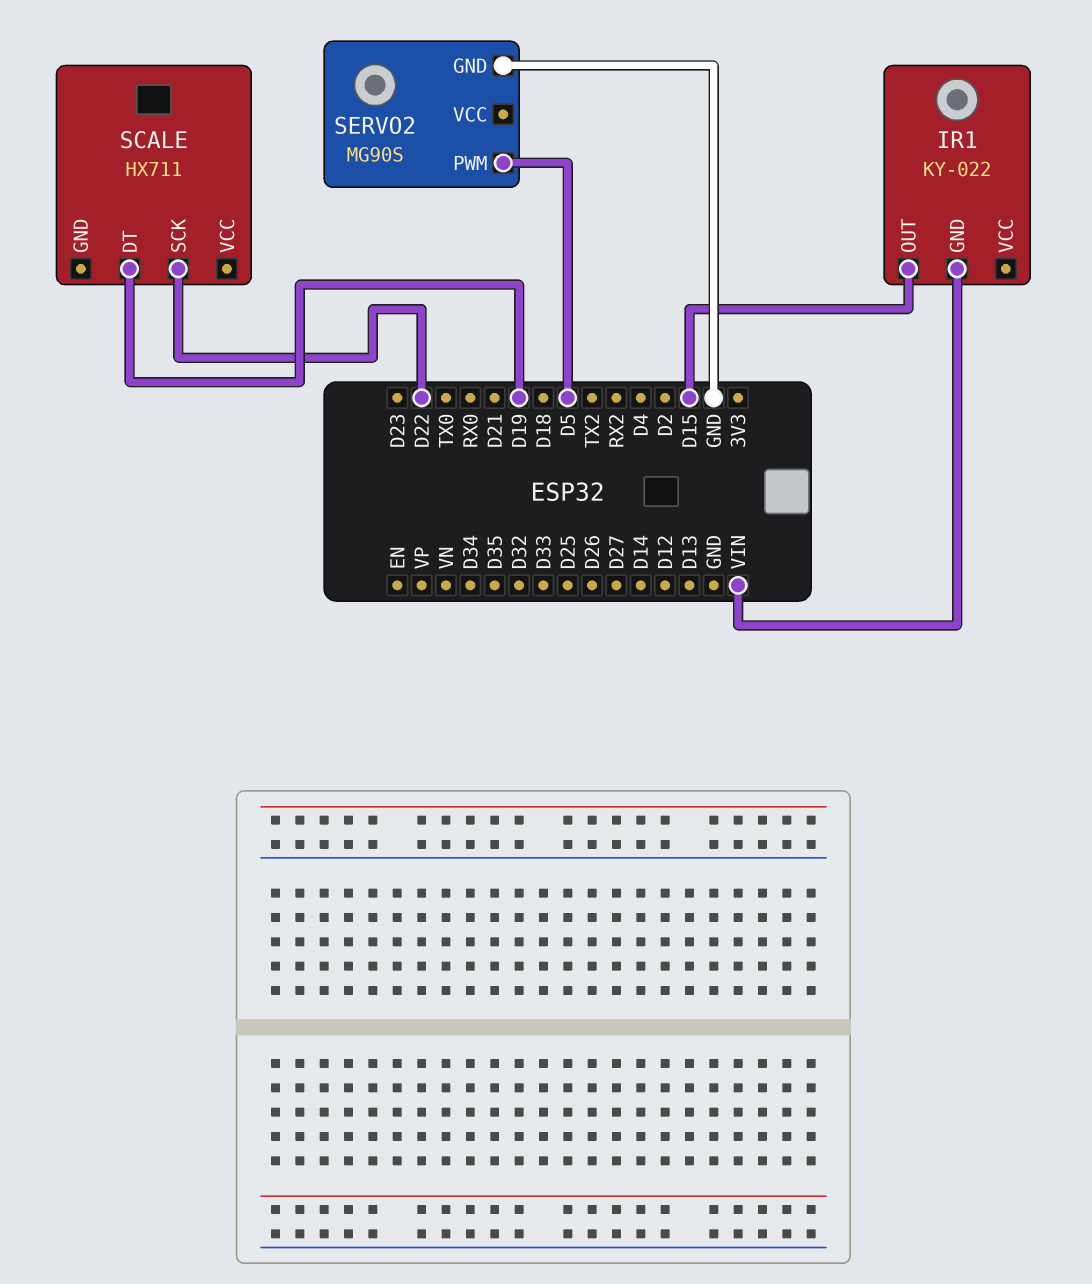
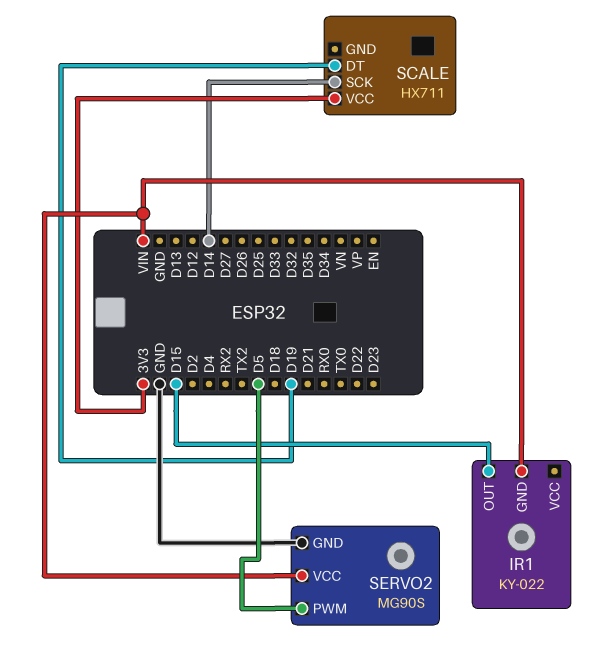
SCALE pin SCK: D22 -> D14
SCALE pin VCC: none -> 3V3
SERVO2 pin VCC: none -> VIN

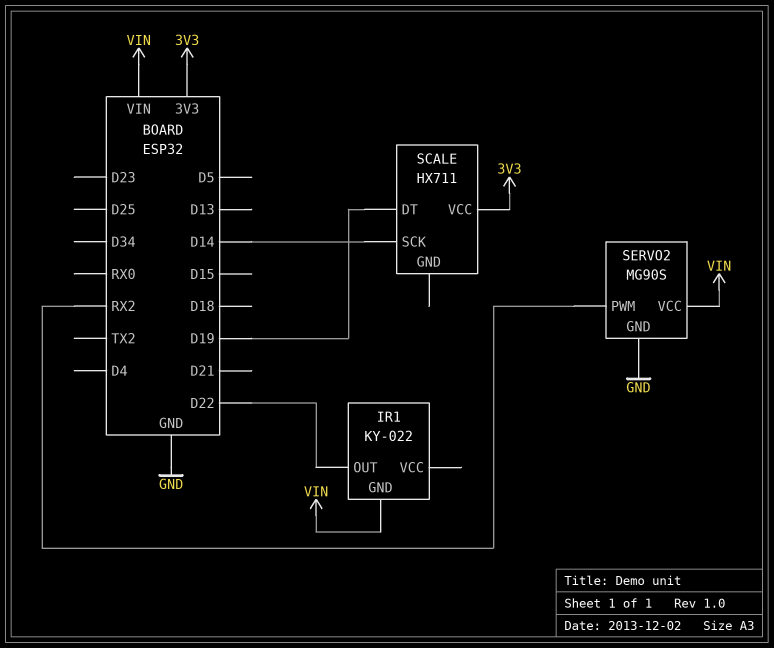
IR1 pin OUT: D15 -> D22
SERVO2 pin PWM: D5 -> RX2

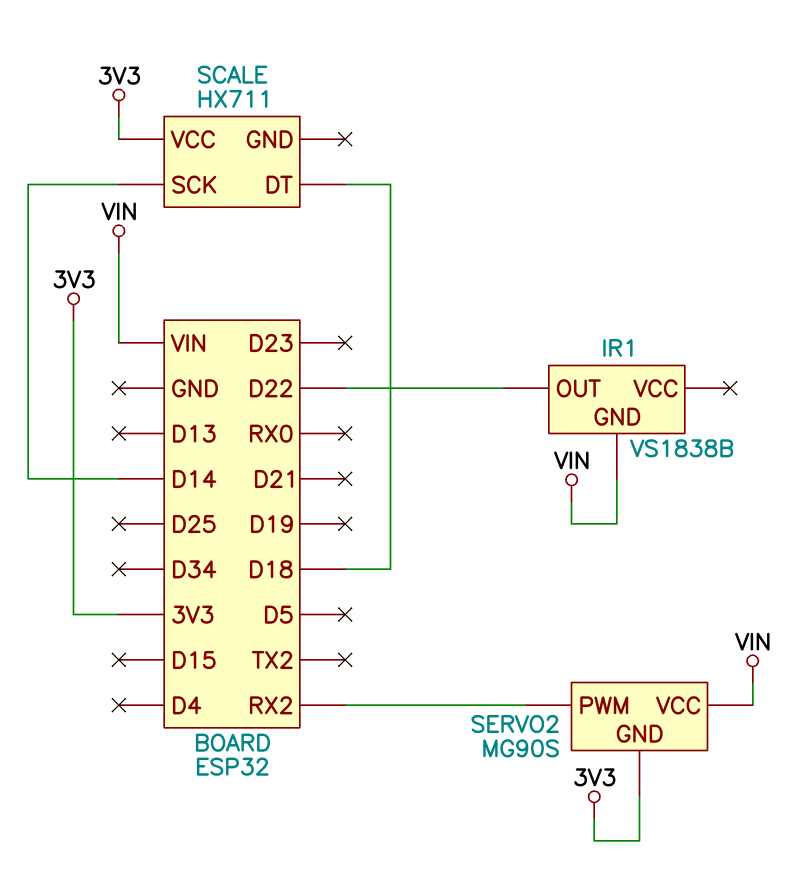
IR1: KY-022 -> VS1838B
SCALE pin DT: D19 -> D18
SERVO2 pin GND: GND -> 3V3

